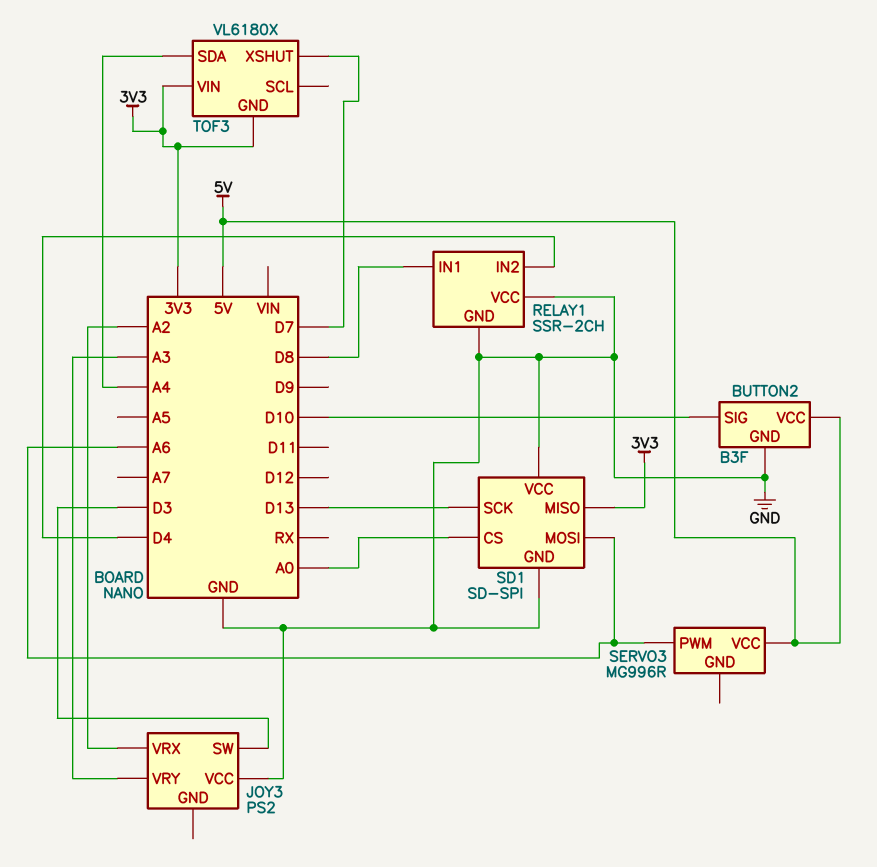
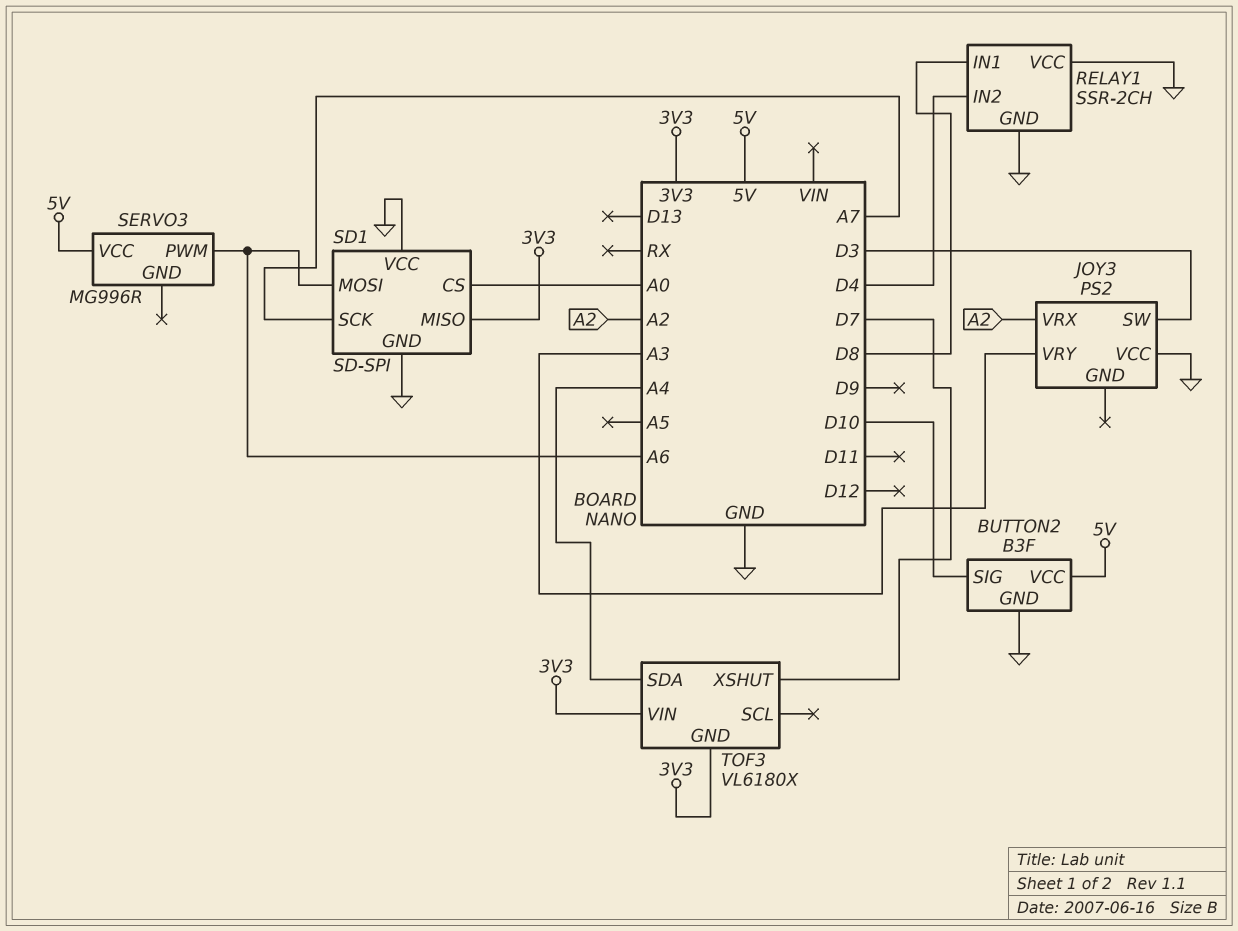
SD1 pin SCK: D13 -> A7

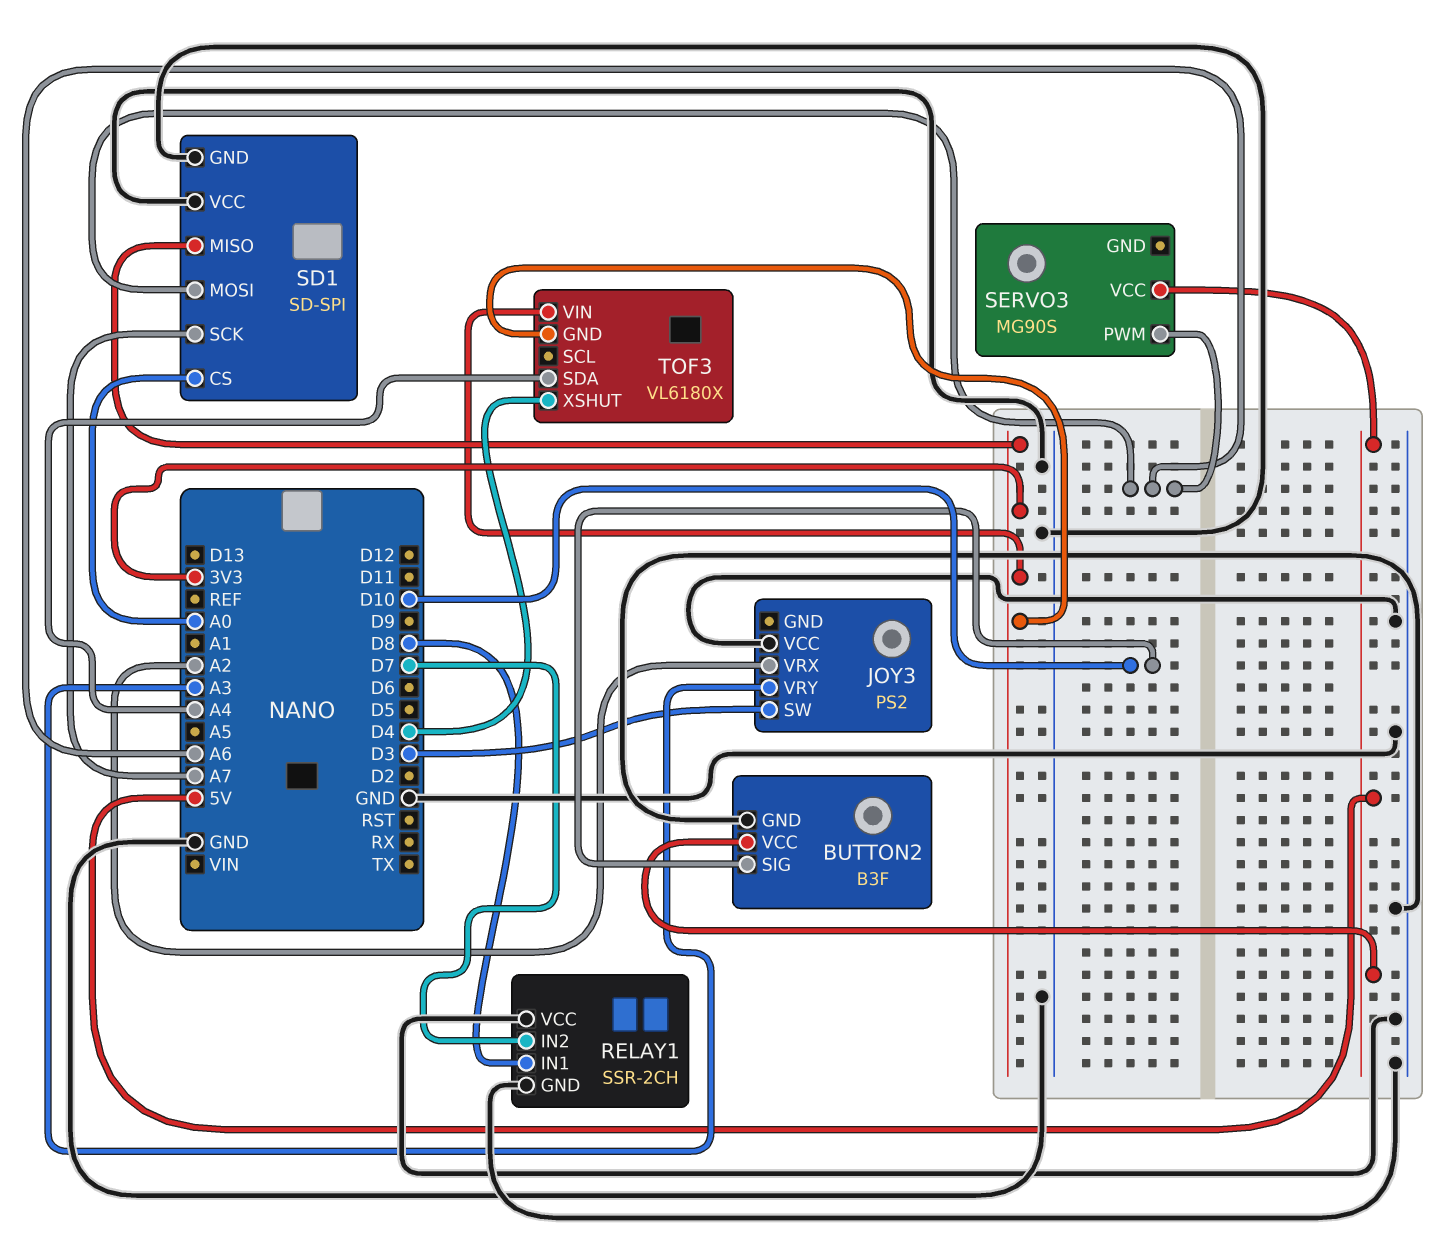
RELAY1 pin IN2: D4 -> D7
SERVO3: MG996R -> MG90S
TOF3 pin XSHUT: D7 -> D4

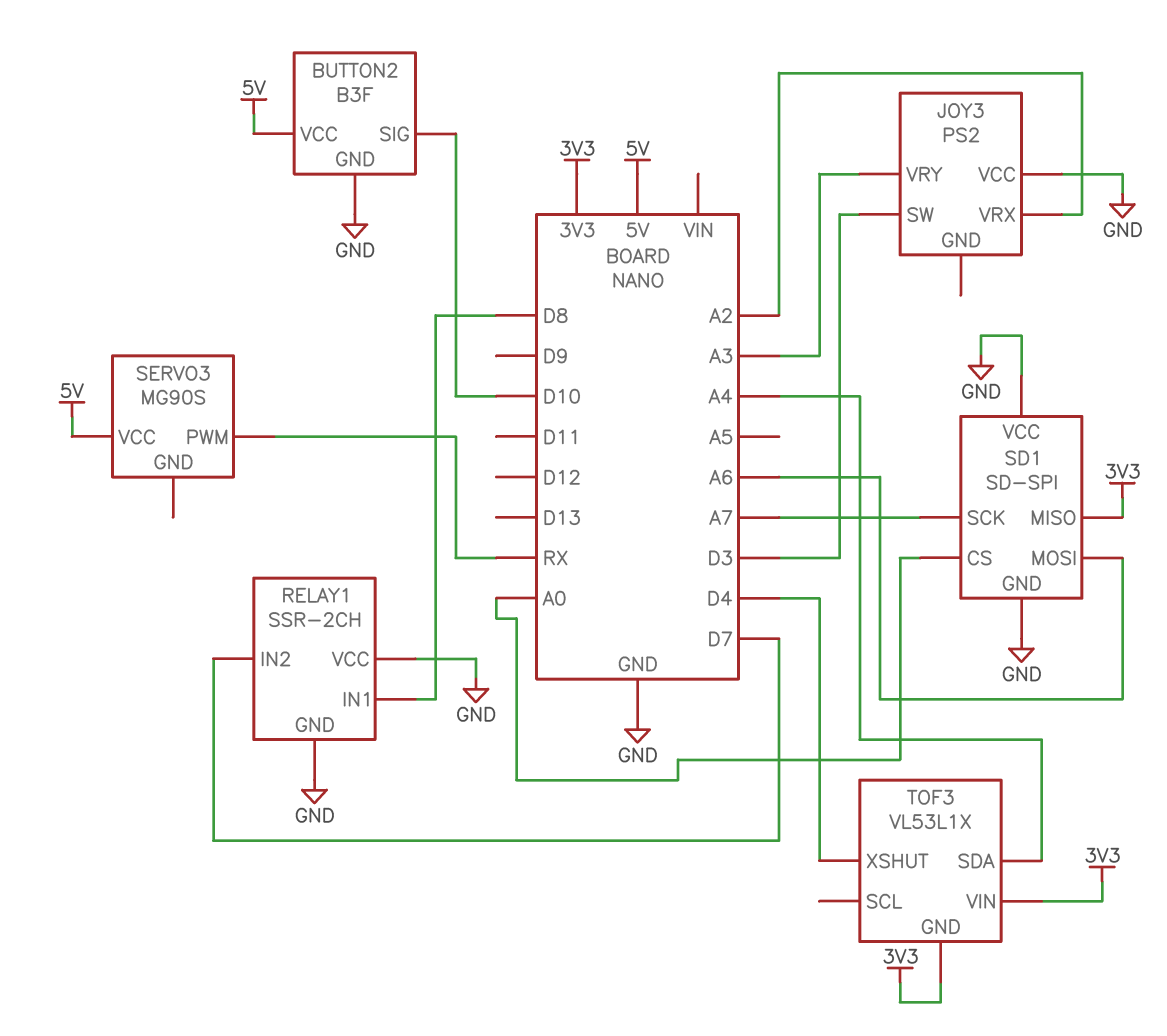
SERVO3 pin PWM: A6 -> RX
TOF3: VL6180X -> VL53L1X

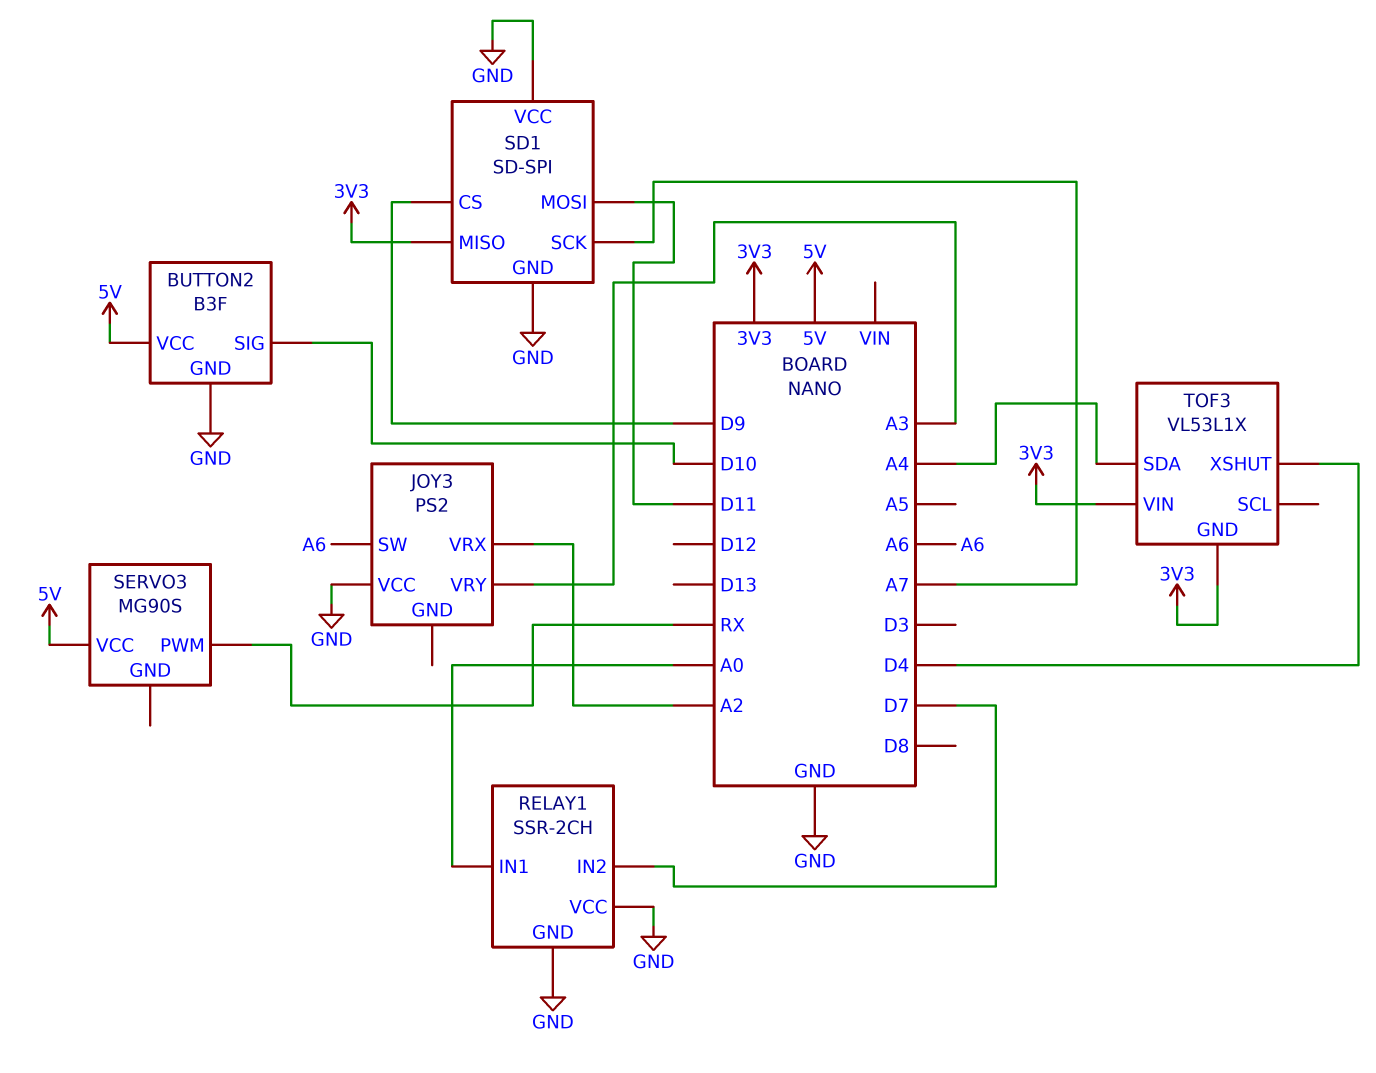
JOY3 pin SW: D3 -> A6
RELAY1 pin IN1: D8 -> A0
SD1 pin CS: A0 -> D9
SD1 pin MOSI: A6 -> D11

